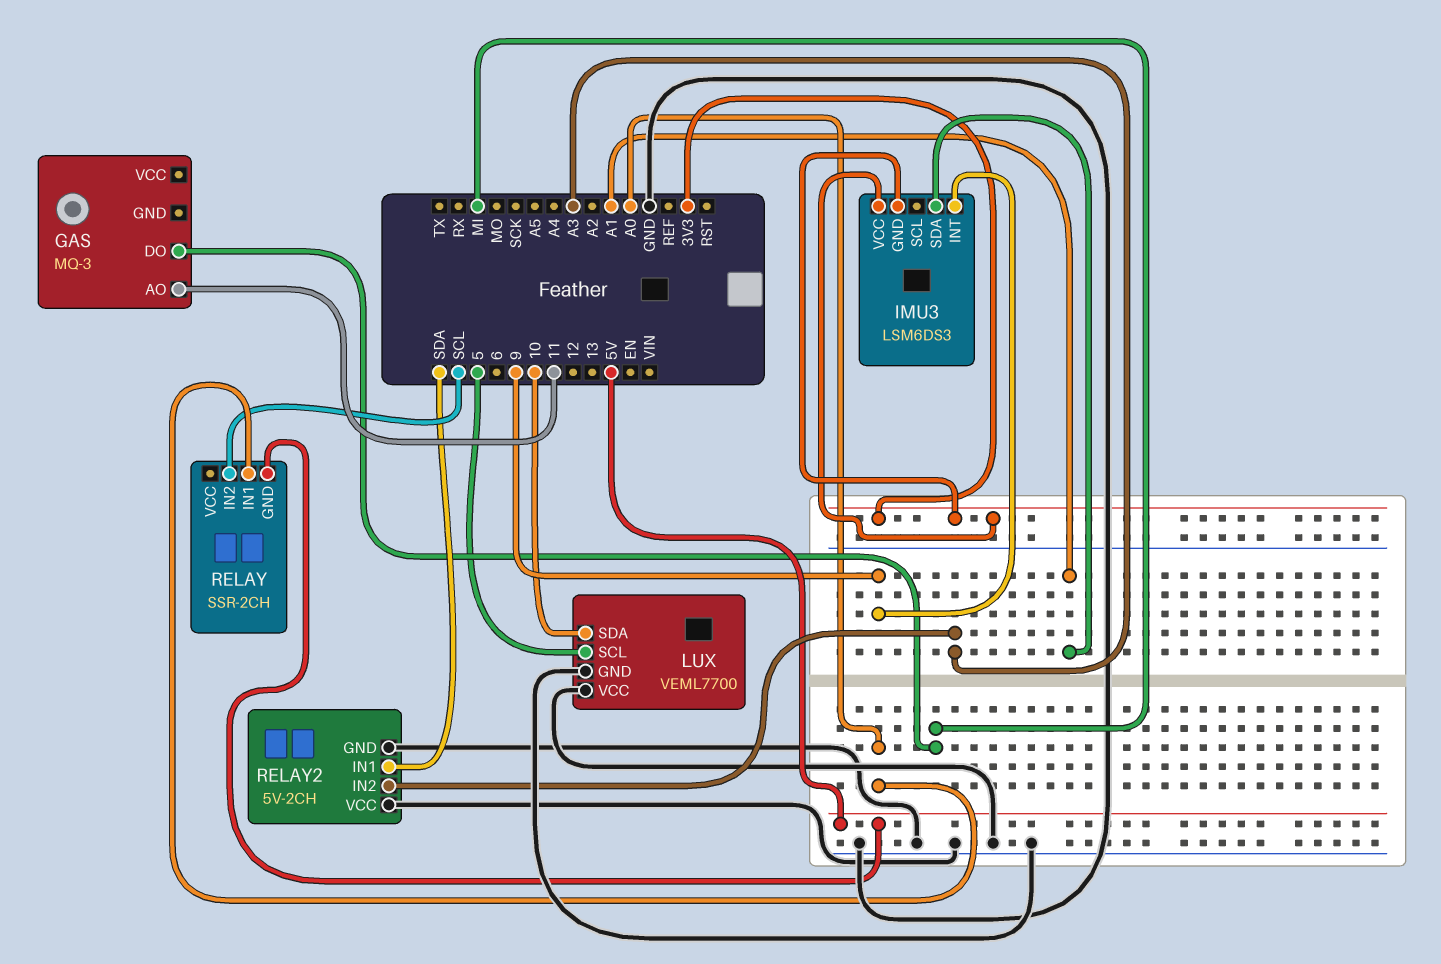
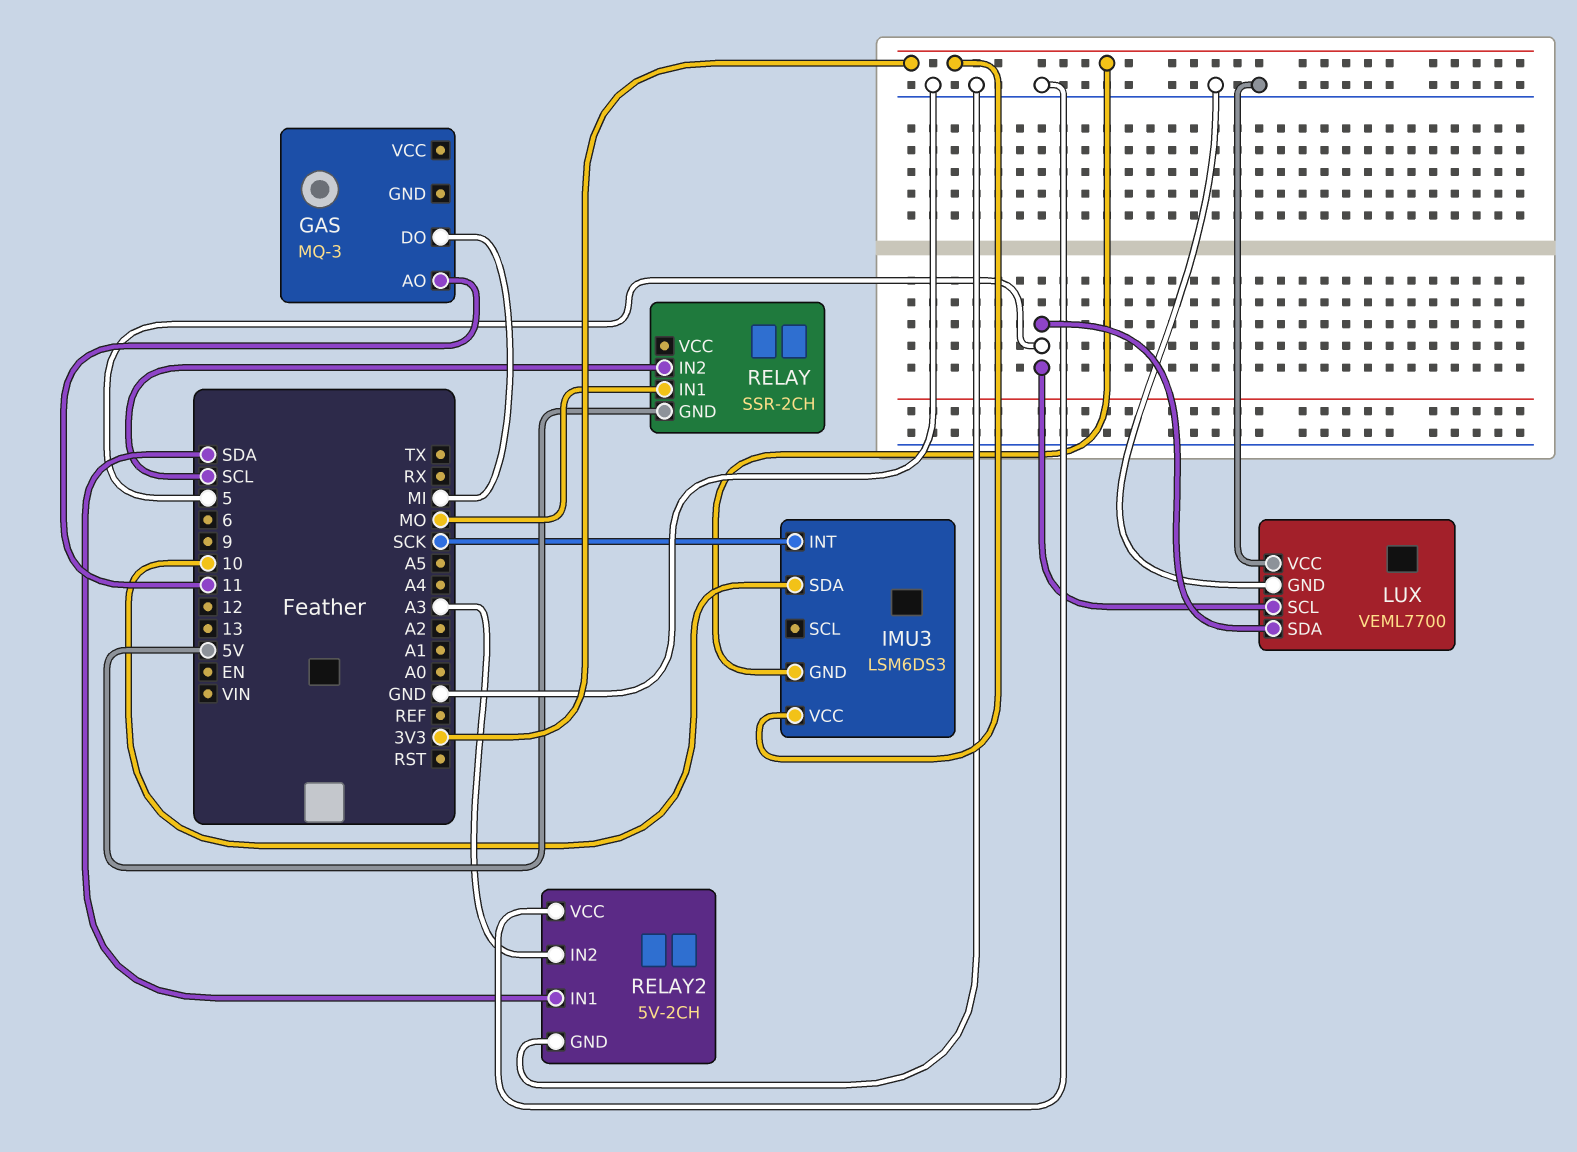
IMU3 pin INT: 9 -> SCK
IMU3 pin SDA: A1 -> 10
LUX pin SDA: 10 -> 5
RELAY pin IN1: A0 -> MO

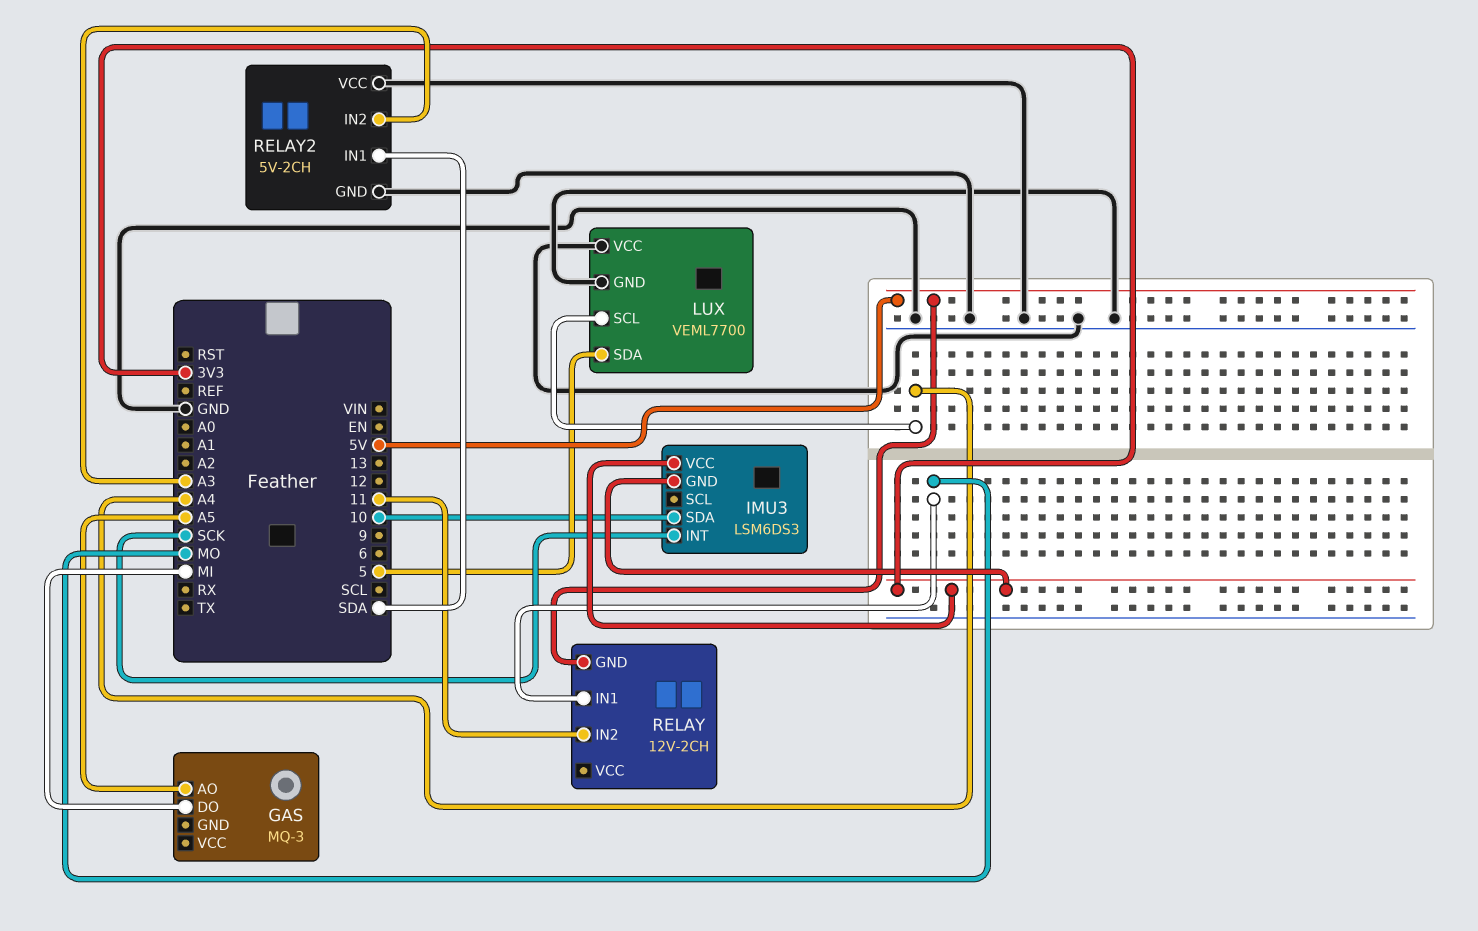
GAS pin AO: 11 -> A5
LUX pin SCL: 5 -> A4
RELAY: SSR-2CH -> 12V-2CH
RELAY pin IN2: SCL -> 11

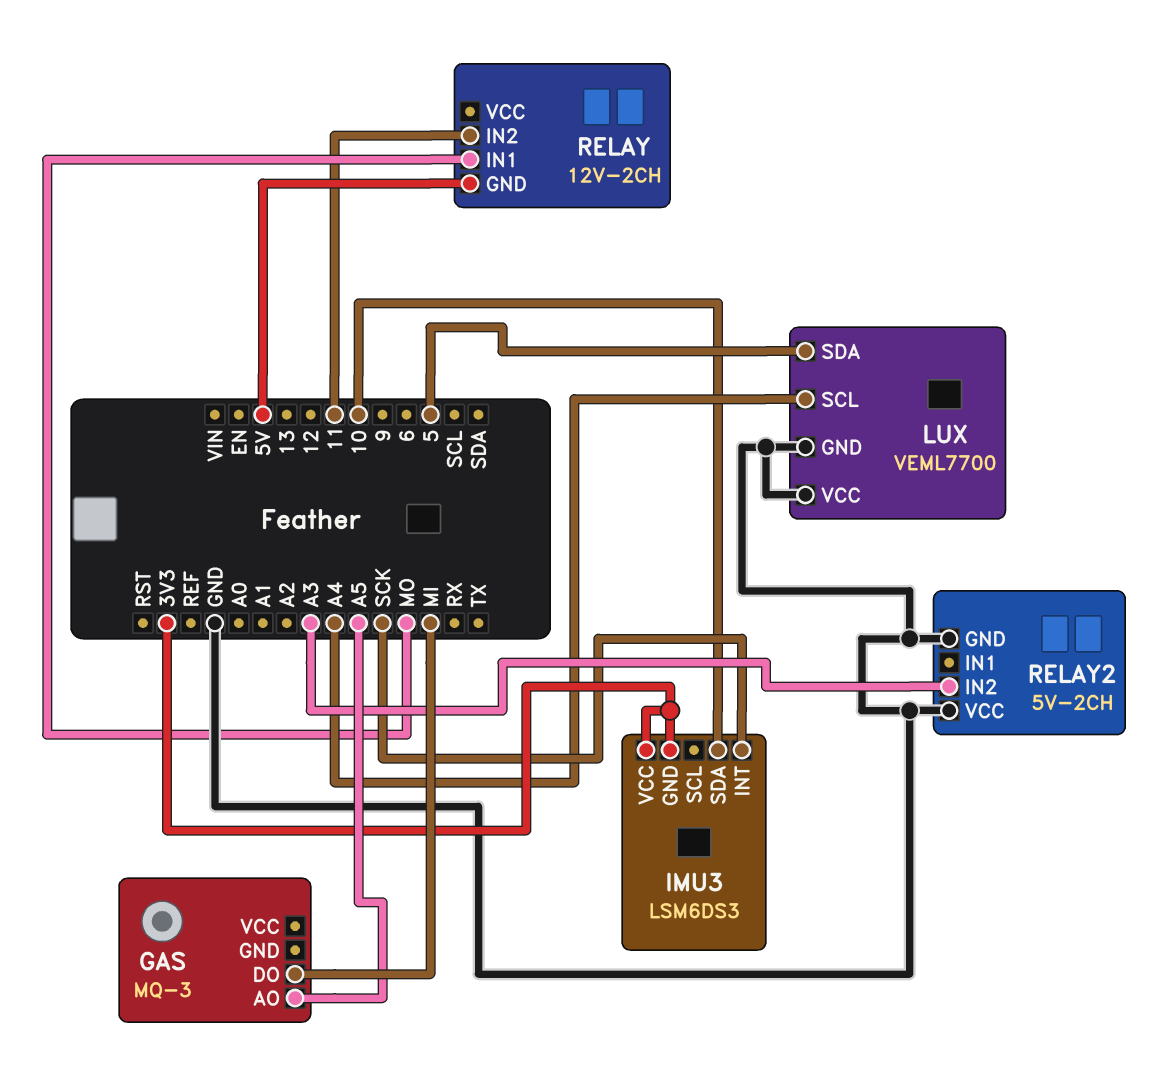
RELAY2 pin IN1: SDA -> none

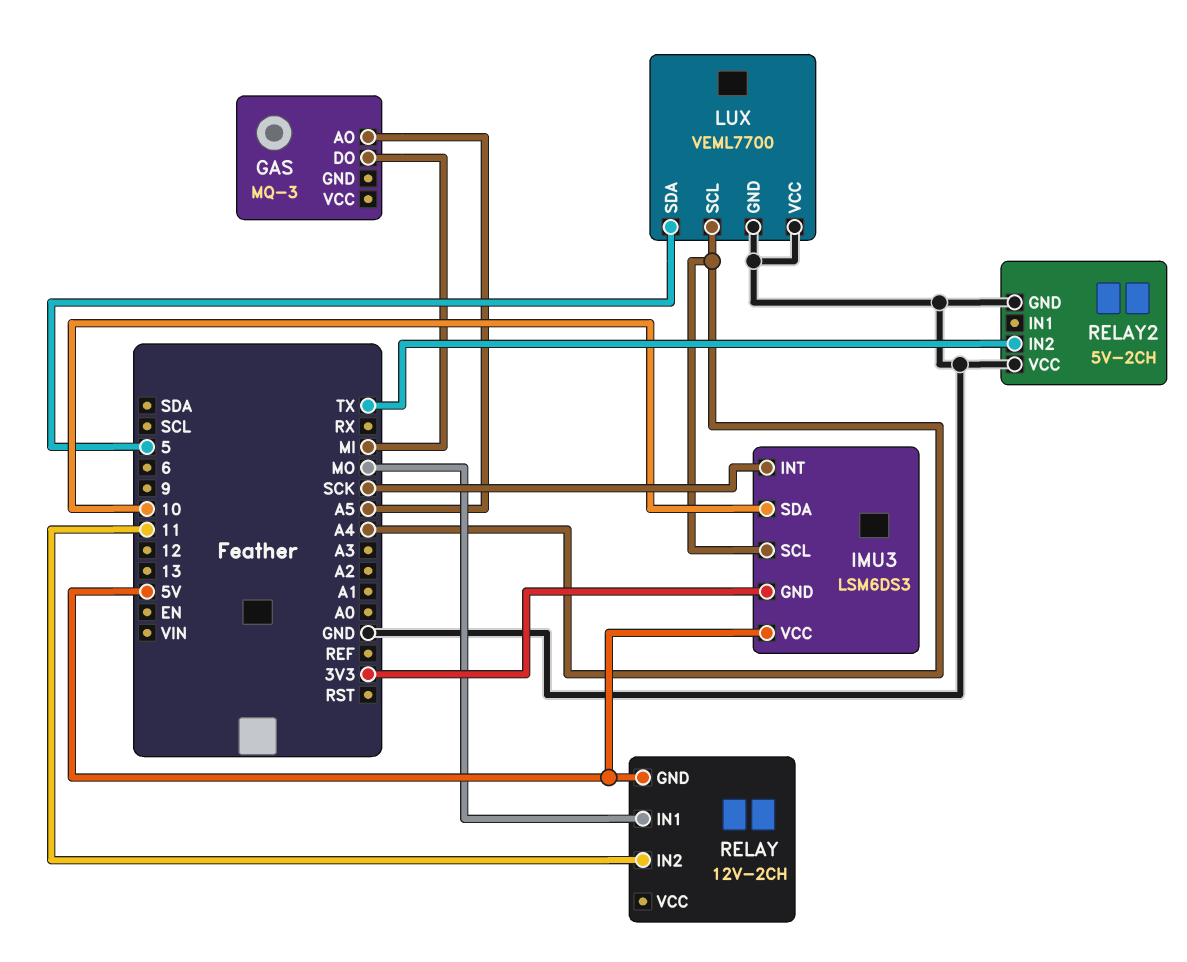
IMU3 pin SCL: none -> A4
IMU3 pin VCC: 3V3 -> 5V
RELAY2 pin IN2: A3 -> TX

